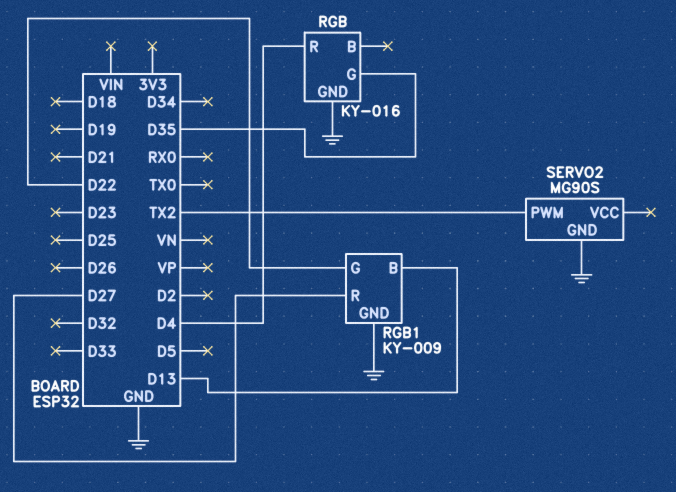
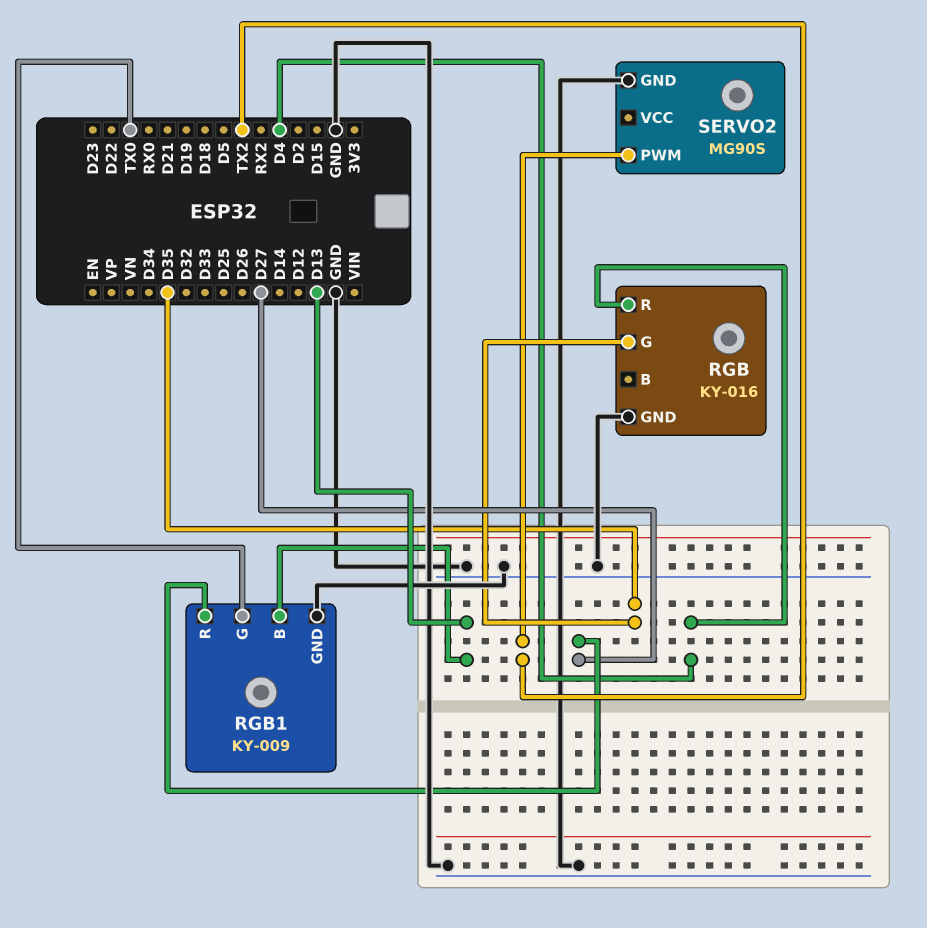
RGB1 pin G: D22 -> TX0

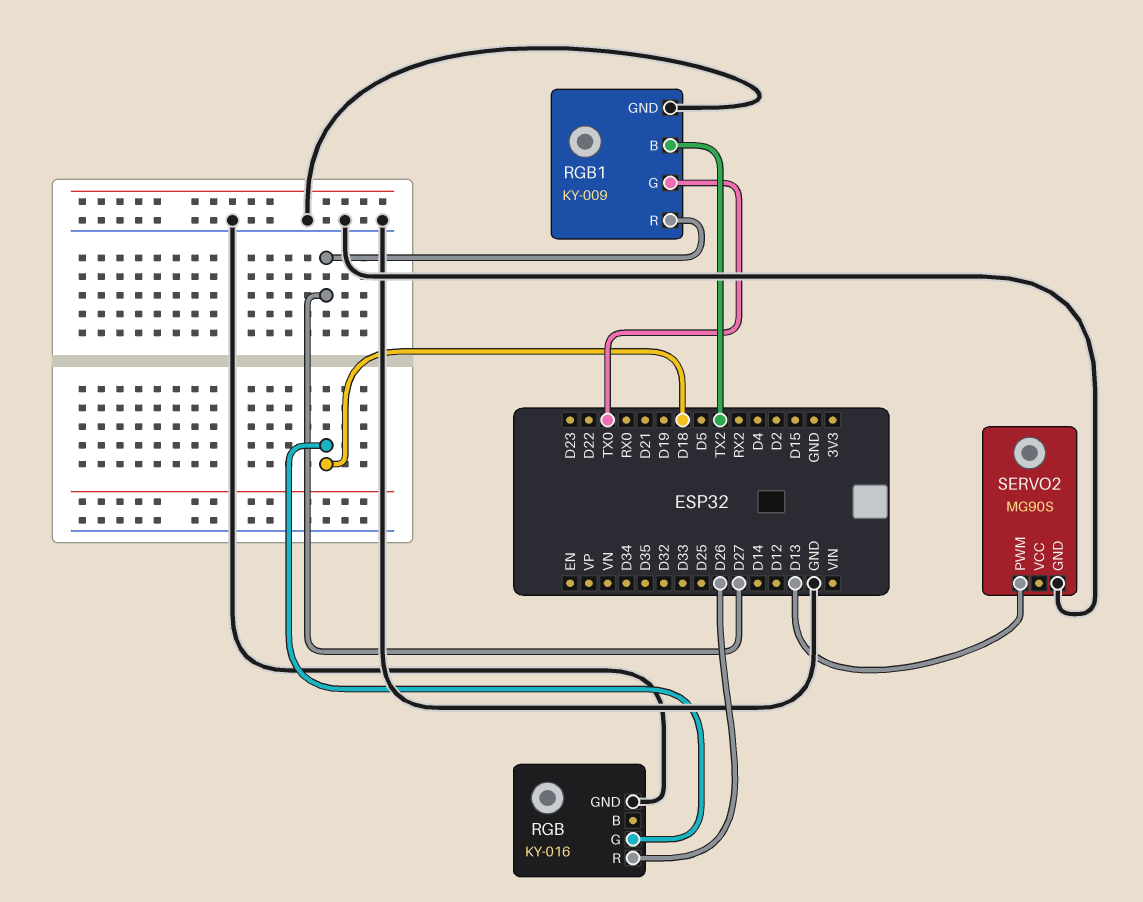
RGB pin G: D35 -> D18
RGB pin R: D4 -> D26
RGB1 pin B: D13 -> TX2
SERVO2 pin PWM: TX2 -> D13

